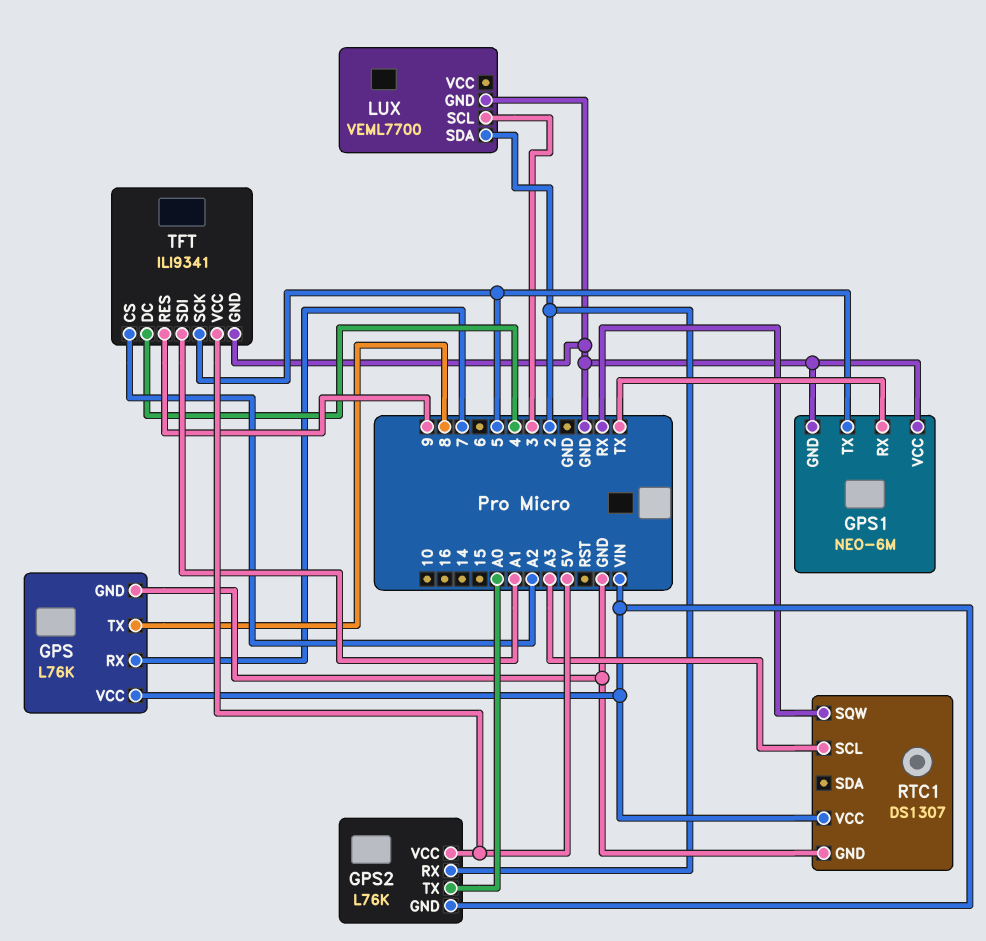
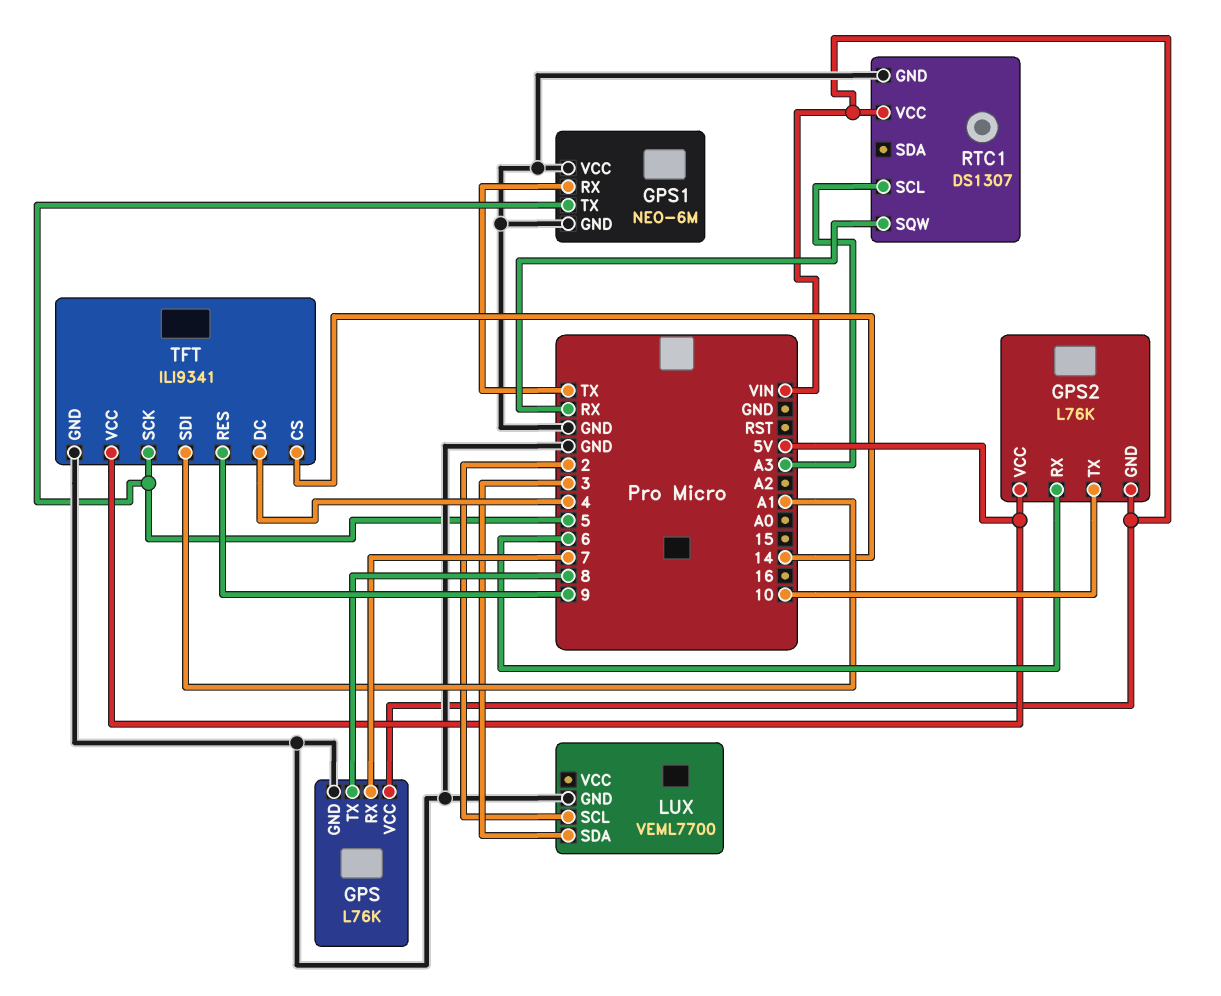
GPS2 pin RX: 2 -> 6
GPS2 pin TX: A0 -> 10
LUX pin SCL: 3 -> 2
LUX pin SDA: 2 -> 3
TFT pin CS: A2 -> 14

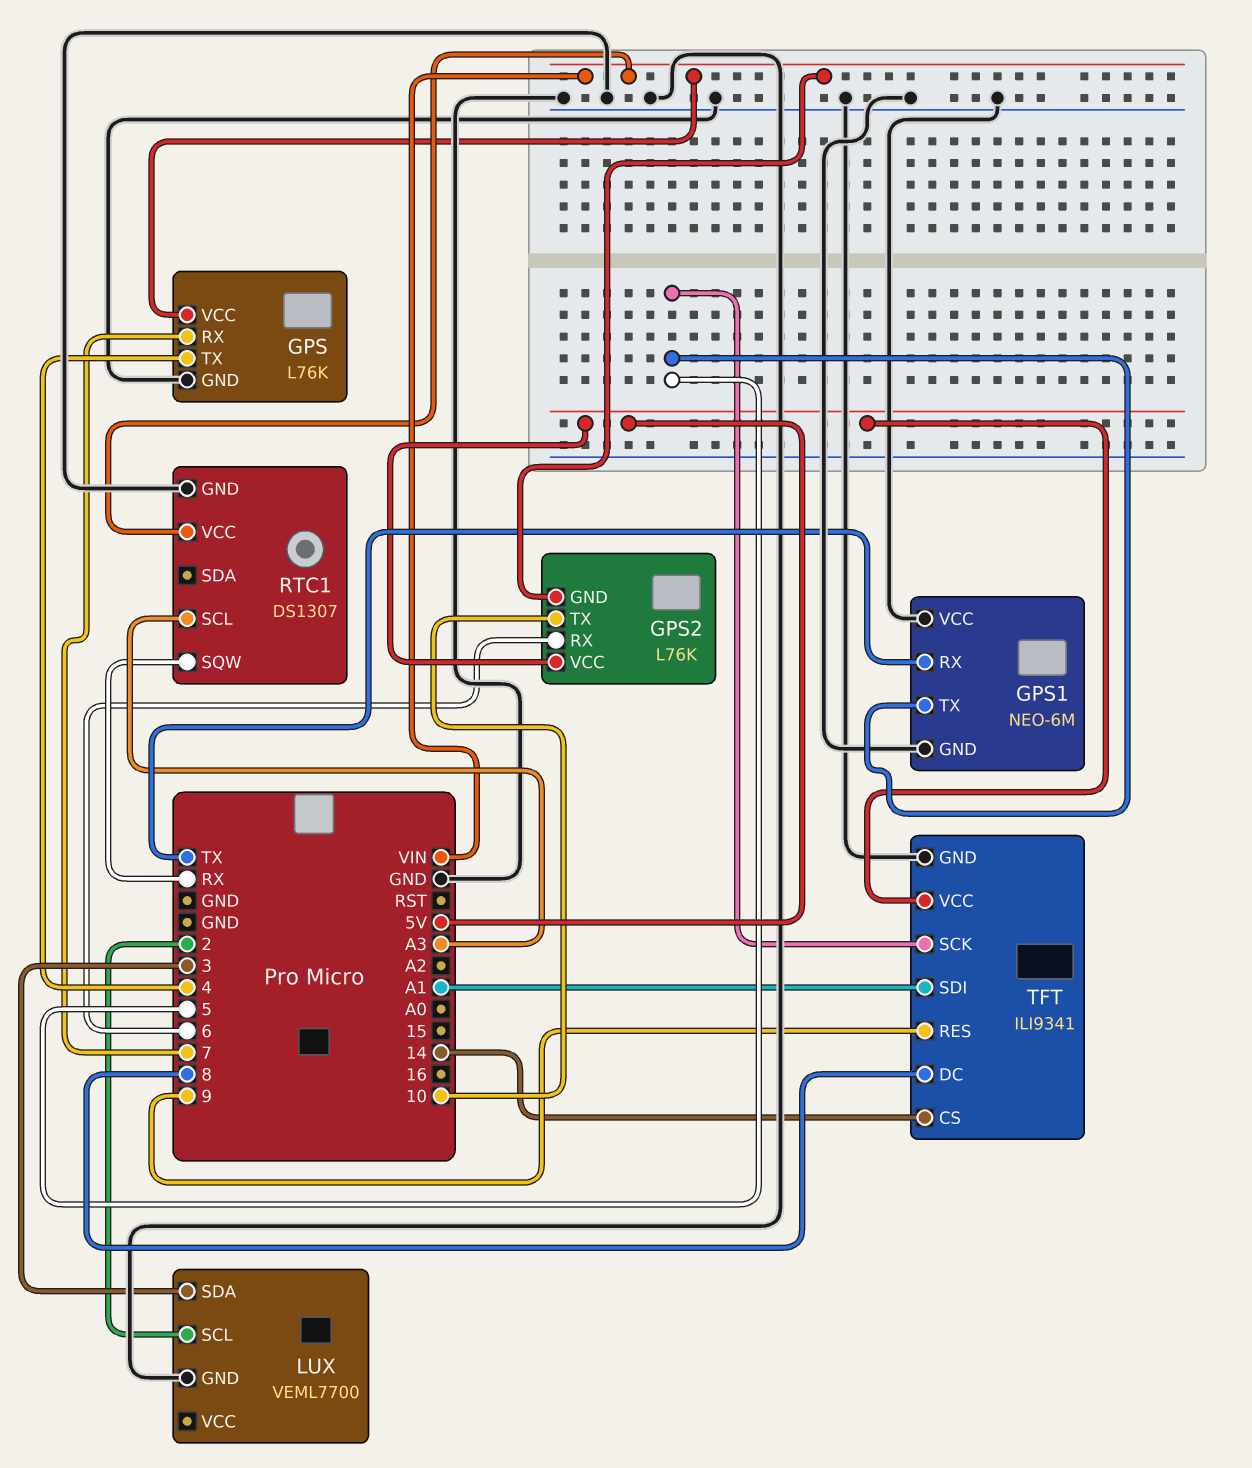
GPS pin TX: 8 -> 4
TFT pin DC: 4 -> 8

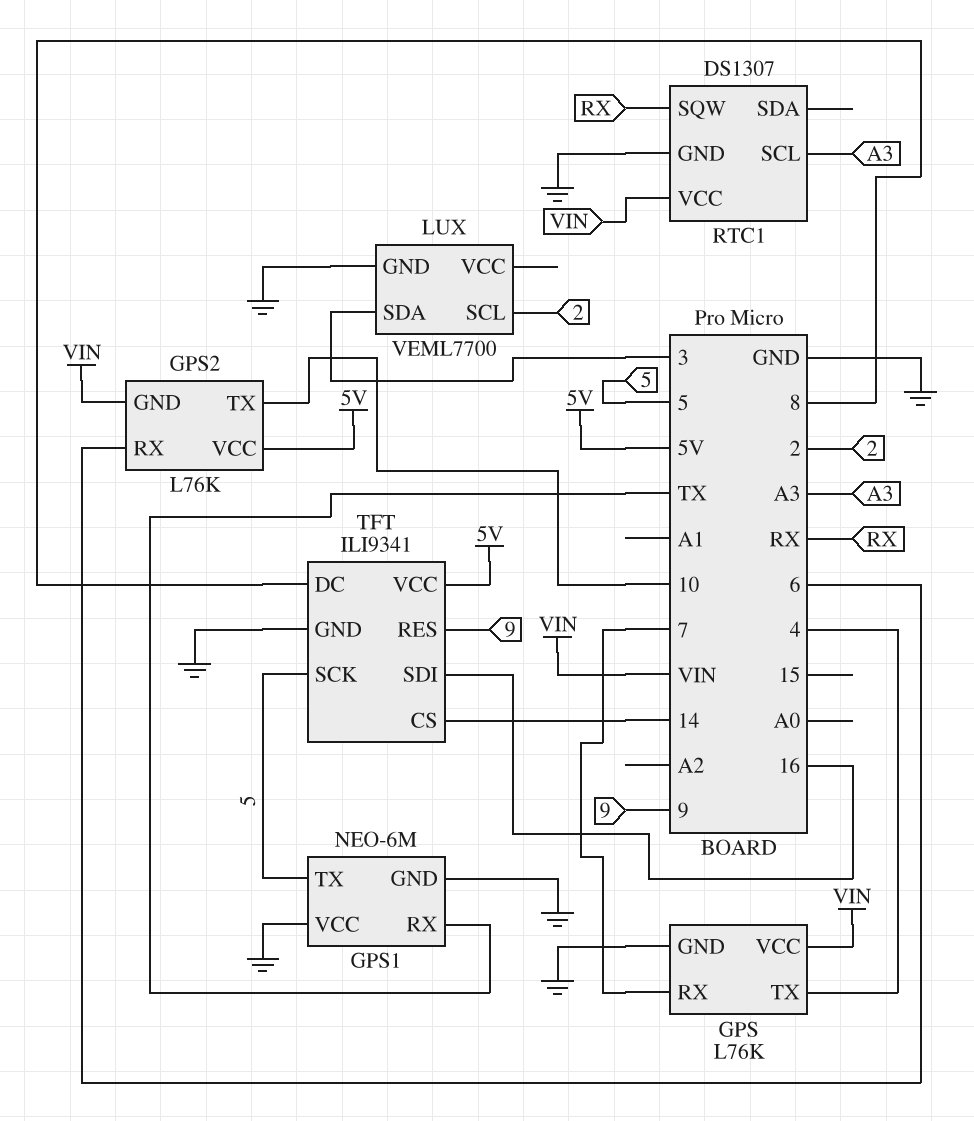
TFT pin SDI: A1 -> 16

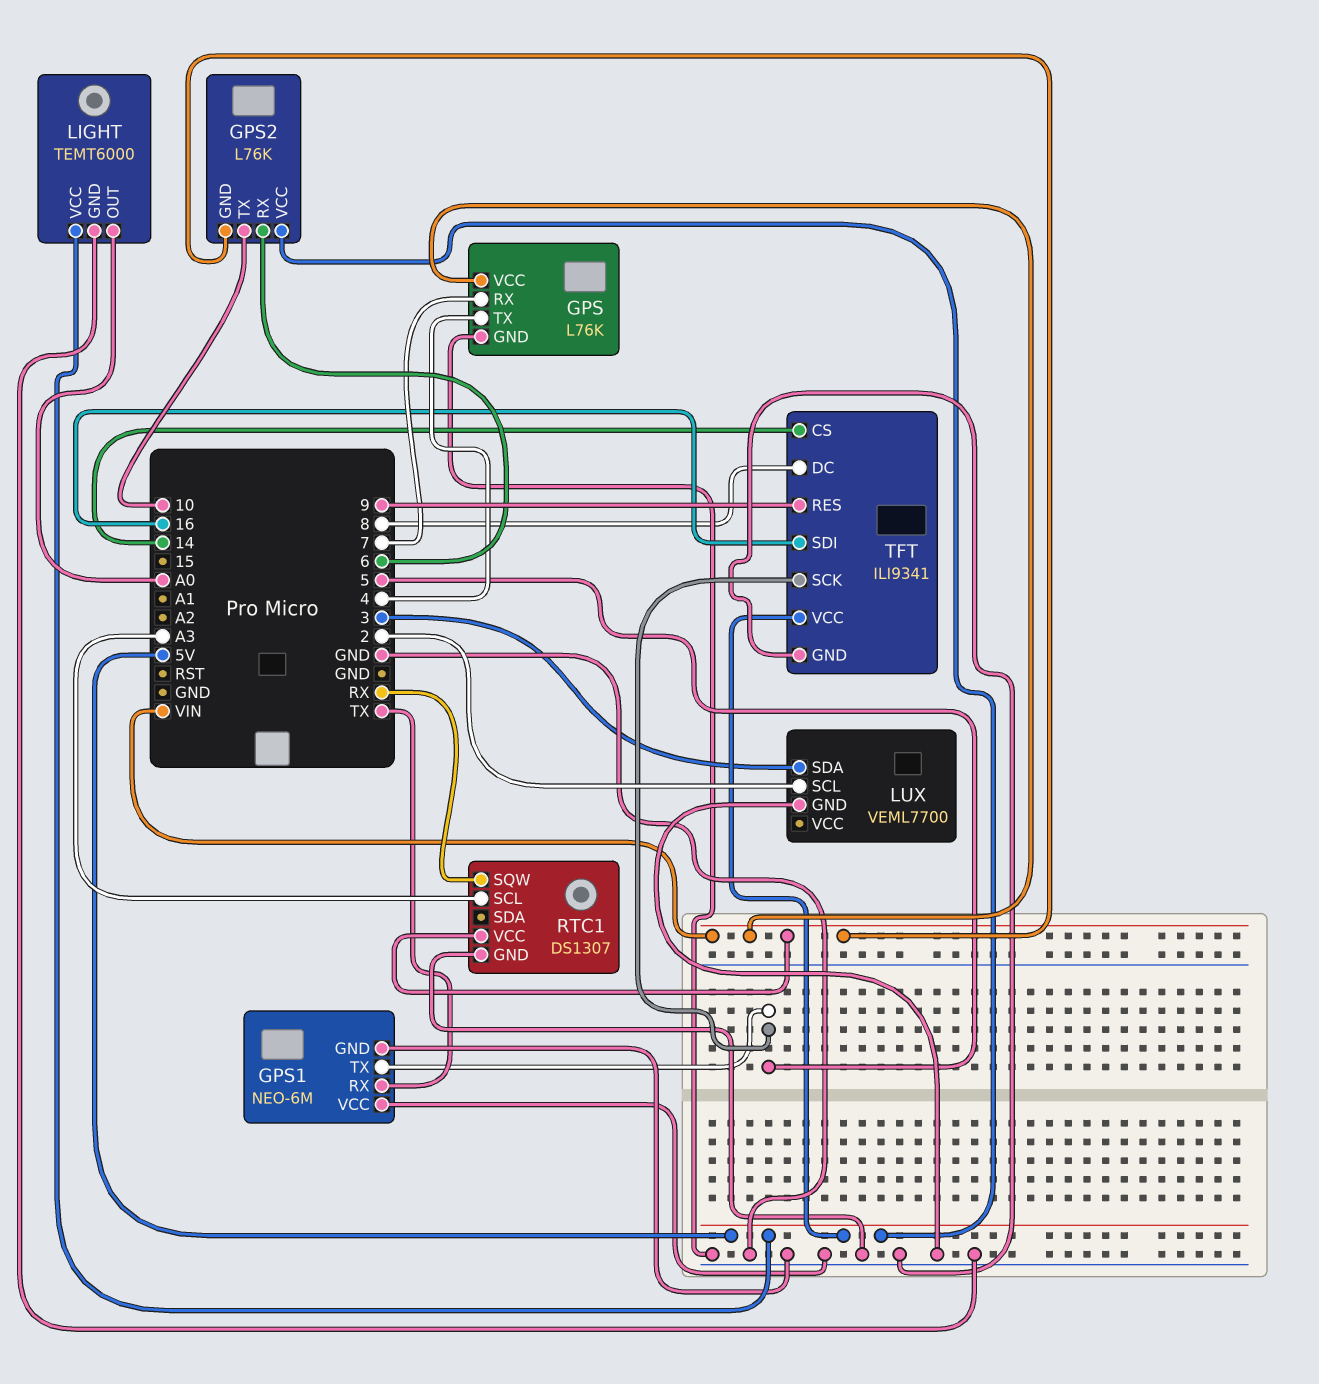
LIGHT: none -> TEMT6000
LIGHT pin GND: none -> GND
LIGHT pin OUT: none -> A0
LIGHT pin VCC: none -> 5V

